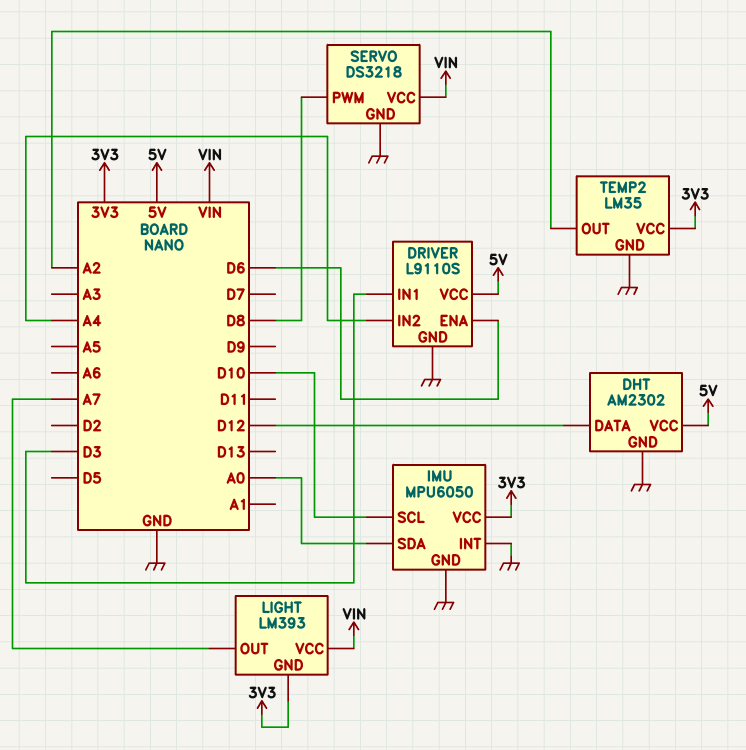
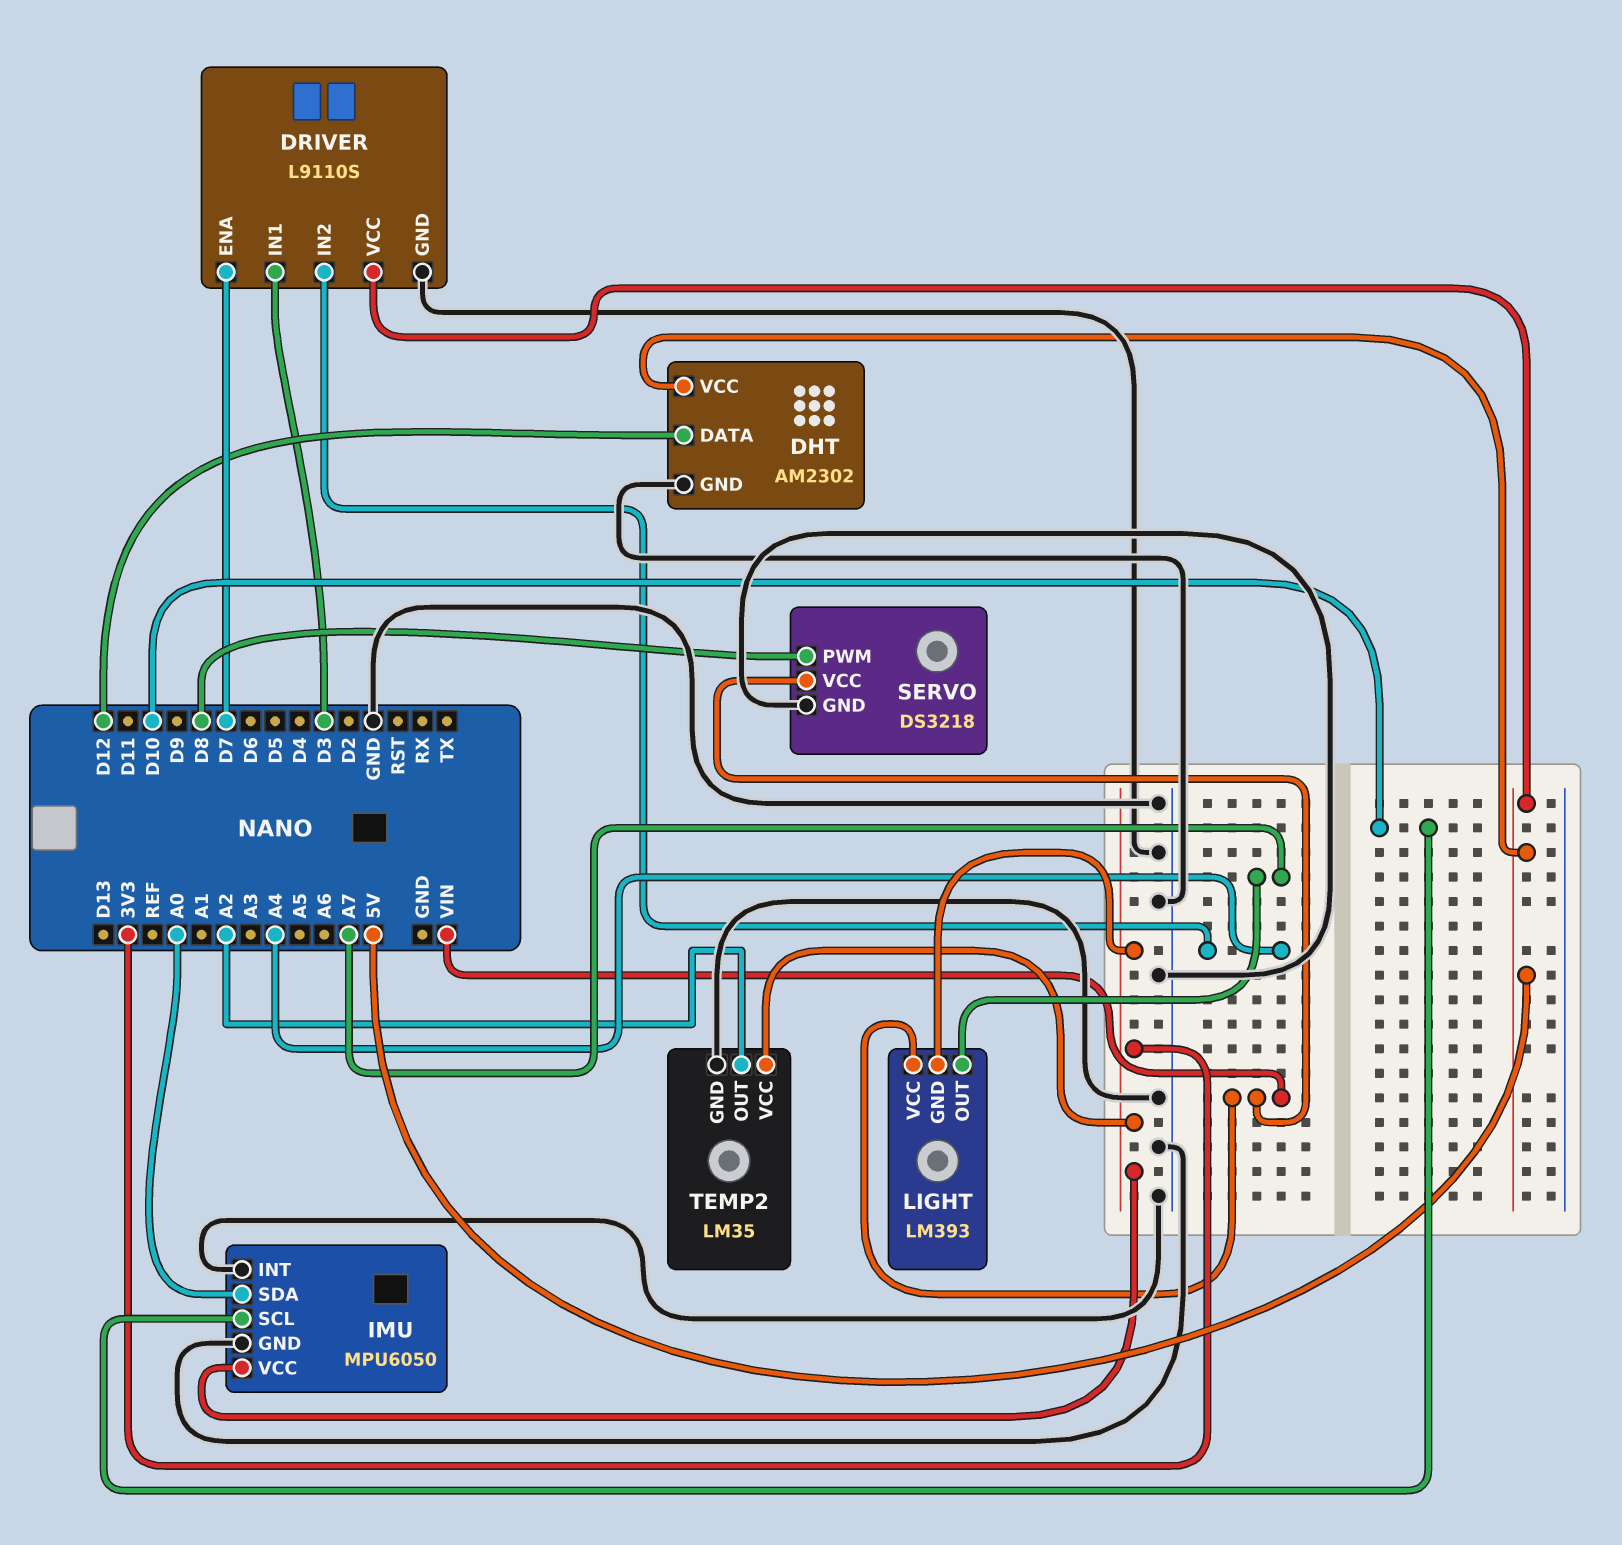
DRIVER pin ENA: D6 -> D7

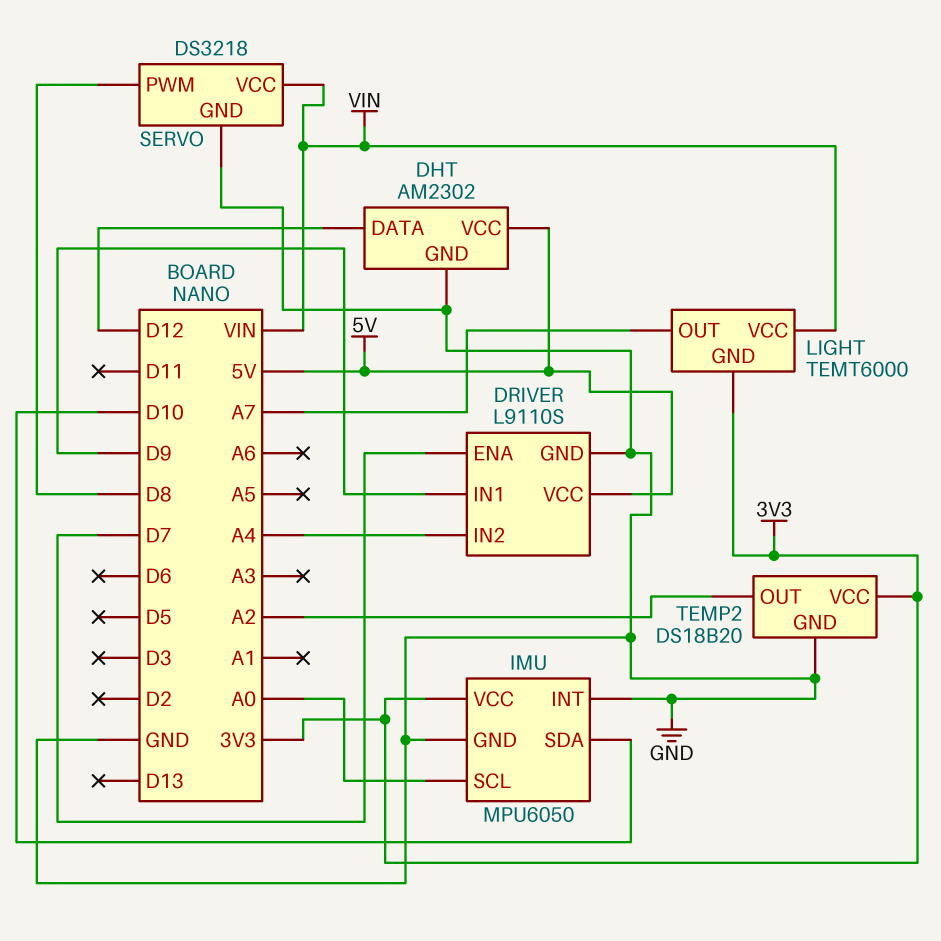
DRIVER pin IN1: D3 -> D9
IMU pin SCL: D10 -> A0
IMU pin SDA: A0 -> D10
LIGHT: LM393 -> TEMT6000
TEMP2: LM35 -> DS18B20

